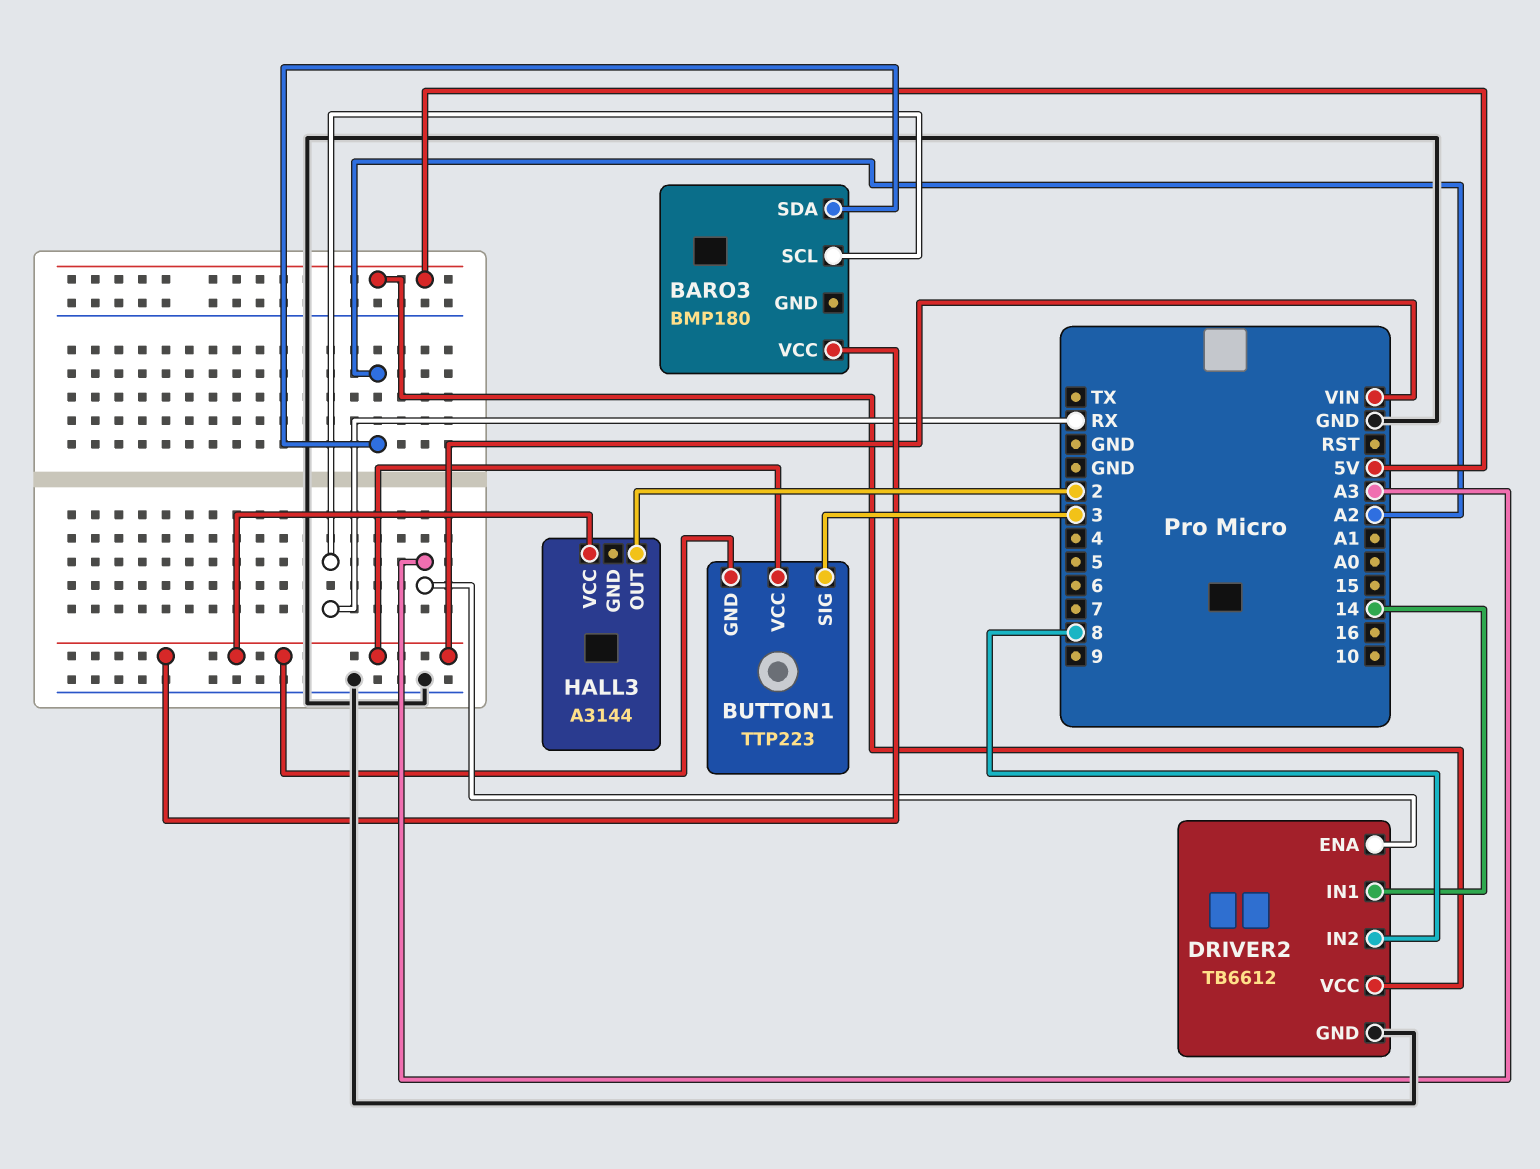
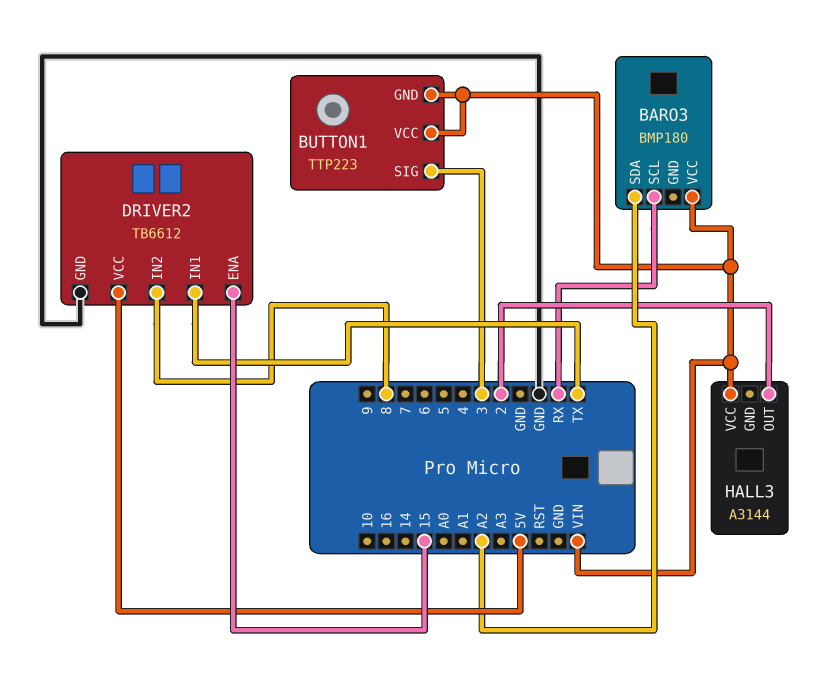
DRIVER2 pin ENA: A3 -> 15
DRIVER2 pin IN1: 14 -> TX

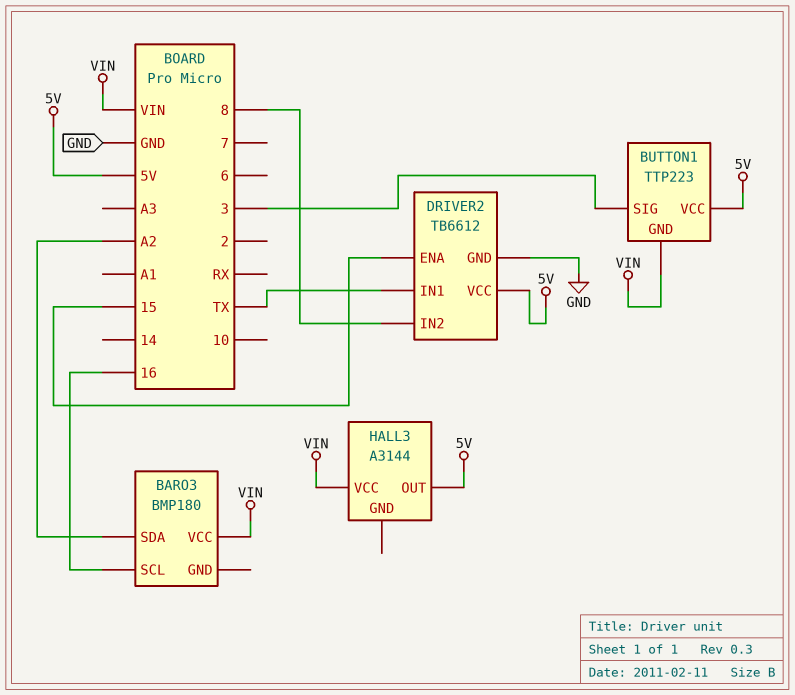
BARO3 pin SCL: RX -> 16
BUTTON1 pin VCC: VIN -> 5V
HALL3 pin OUT: 2 -> 5V

